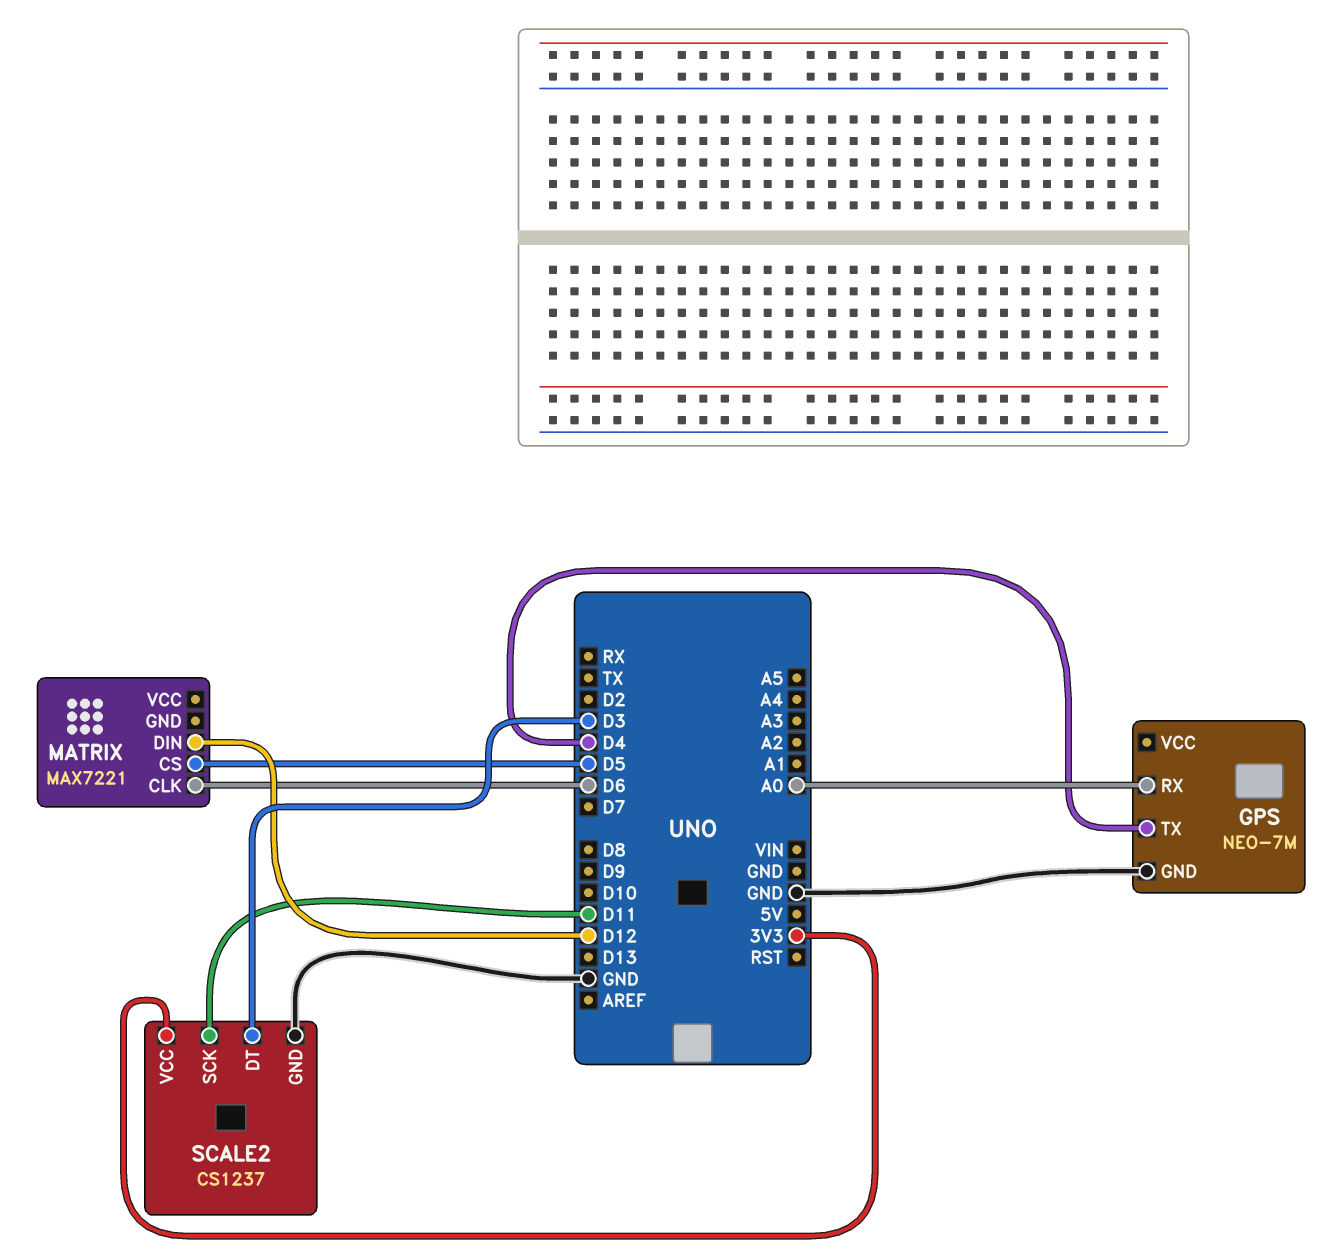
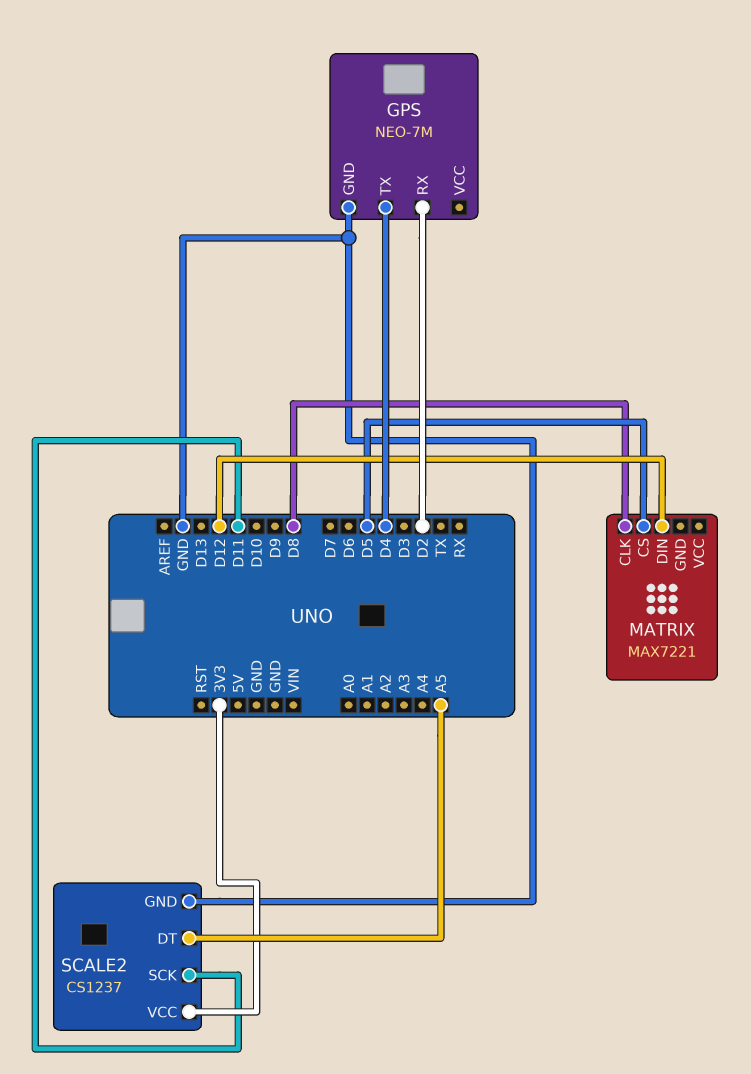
GPS pin RX: A0 -> D2
MATRIX pin CLK: D6 -> D8
SCALE2 pin DT: D3 -> A5

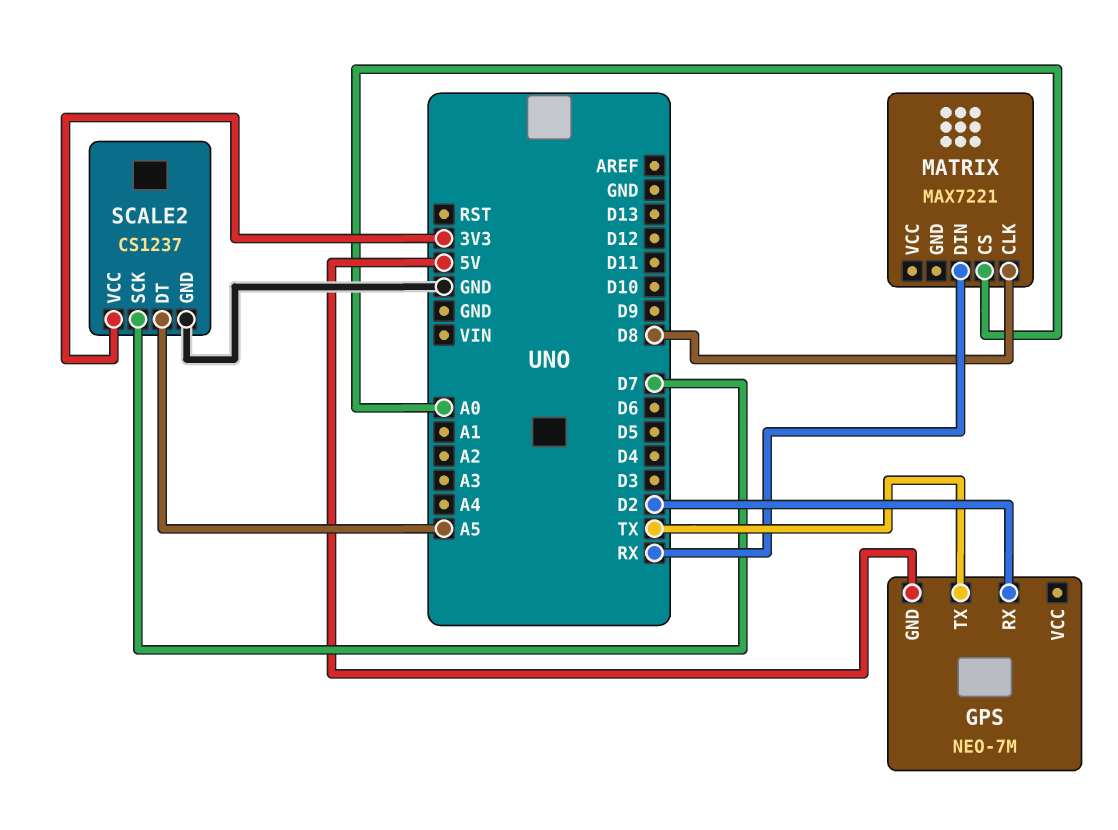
GPS pin GND: GND -> 5V
GPS pin TX: D4 -> TX
MATRIX pin CS: D5 -> A0
MATRIX pin DIN: D12 -> RX
SCALE2 pin SCK: D11 -> D7

